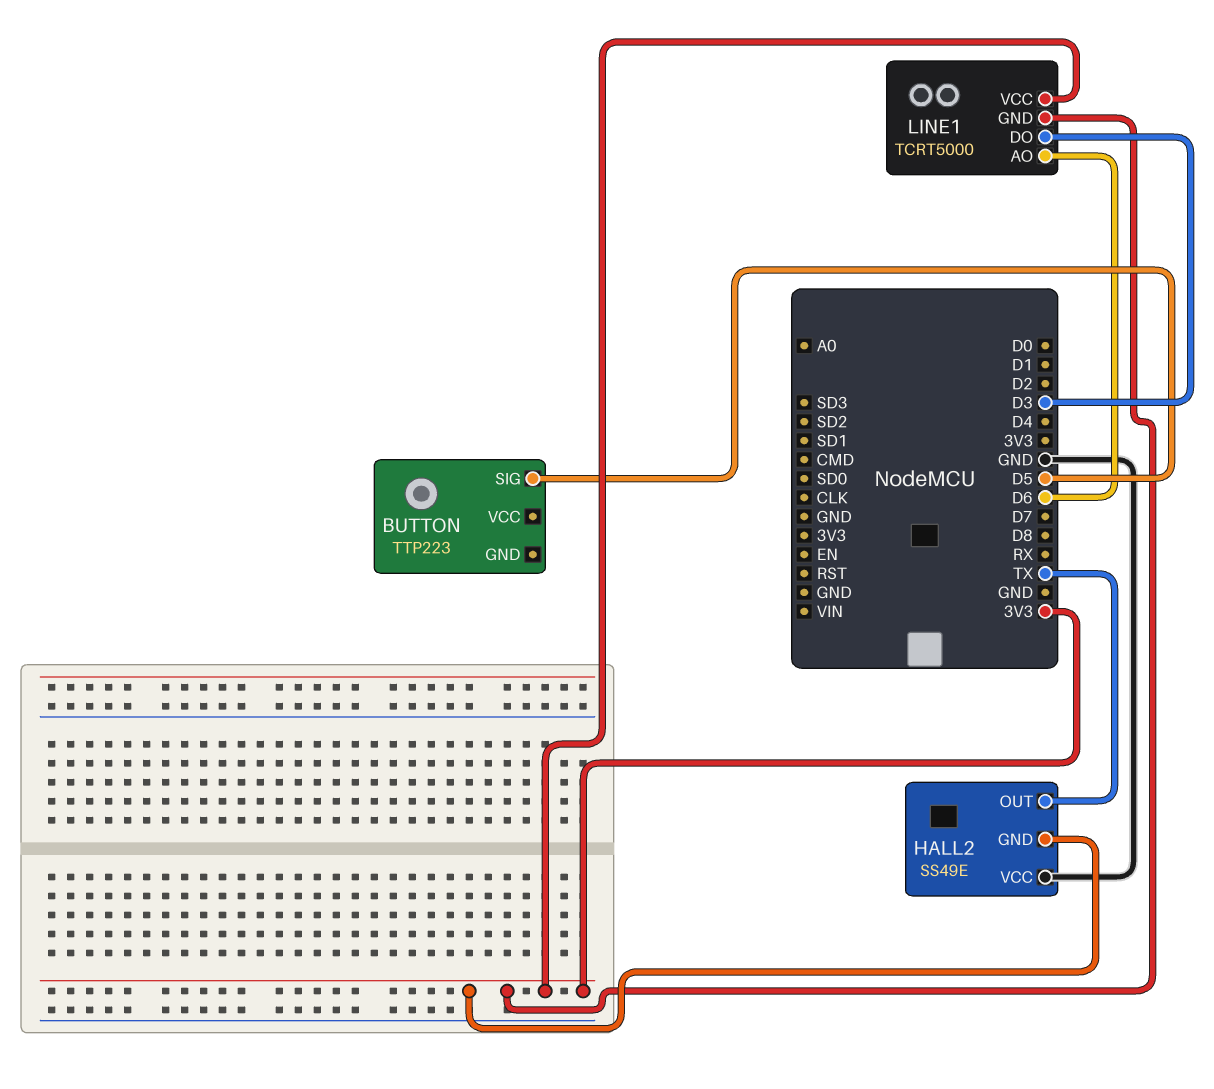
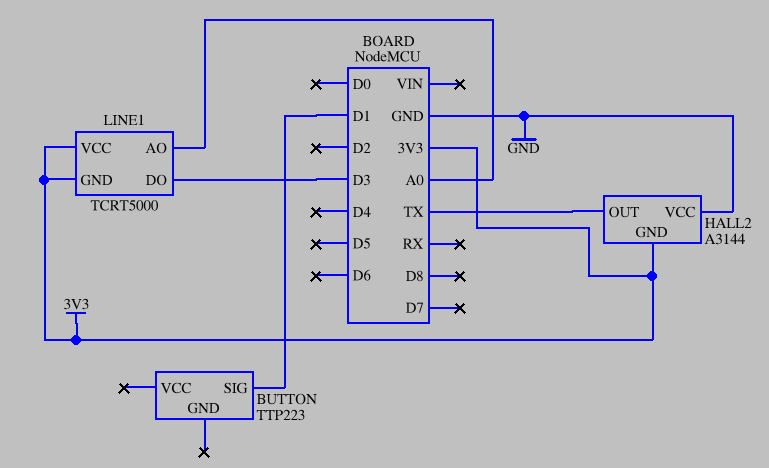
BUTTON pin SIG: D5 -> D1
HALL2: SS49E -> A3144
LINE1 pin AO: D6 -> A0

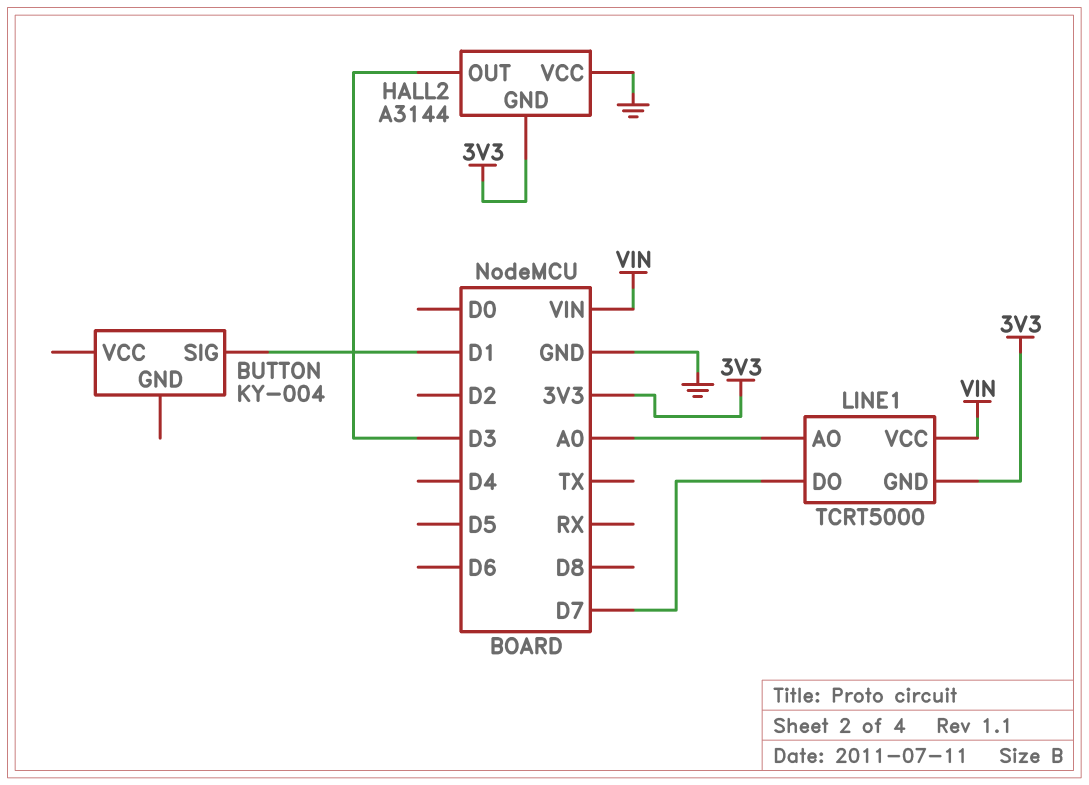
BUTTON: TTP223 -> KY-004
HALL2 pin OUT: TX -> D3
LINE1 pin DO: D3 -> D7
LINE1 pin VCC: 3V3 -> VIN

